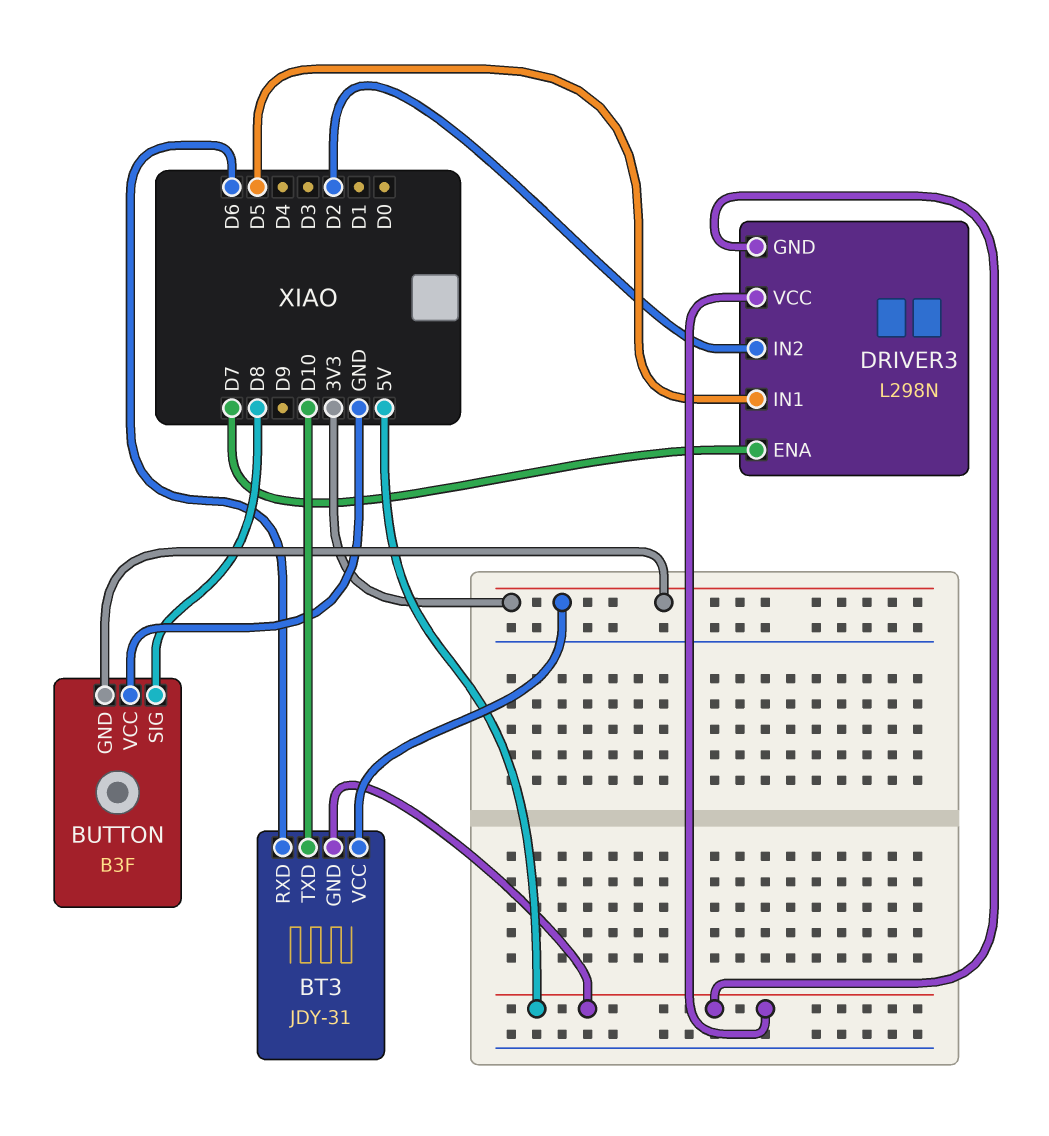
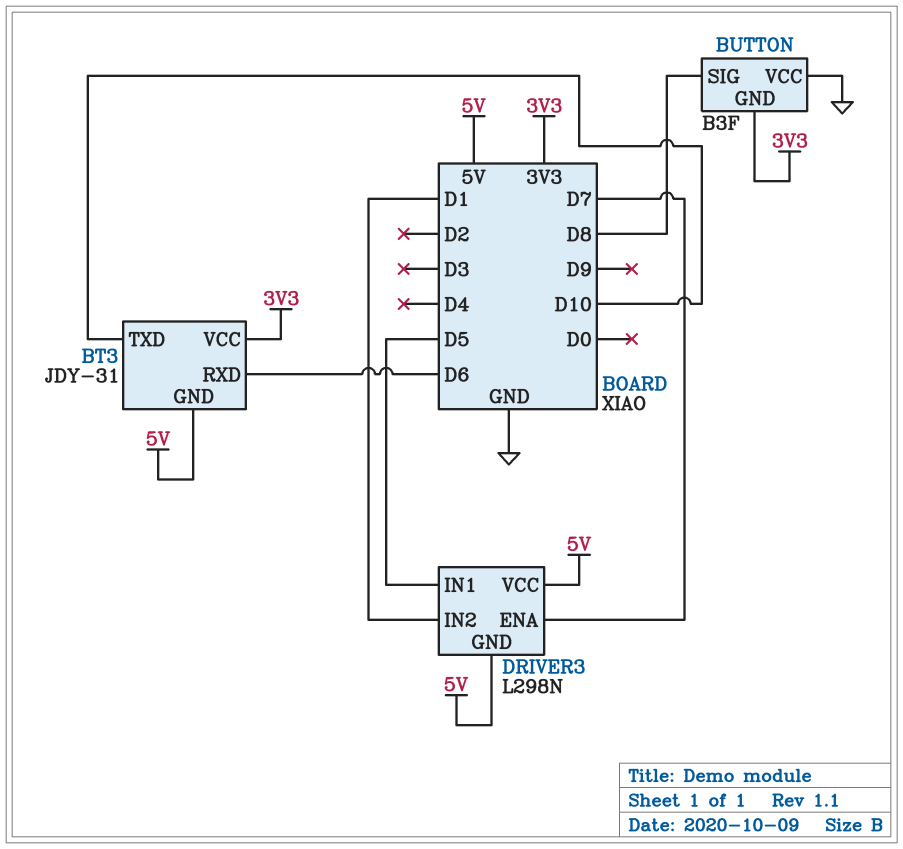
DRIVER3 pin IN2: D2 -> D1

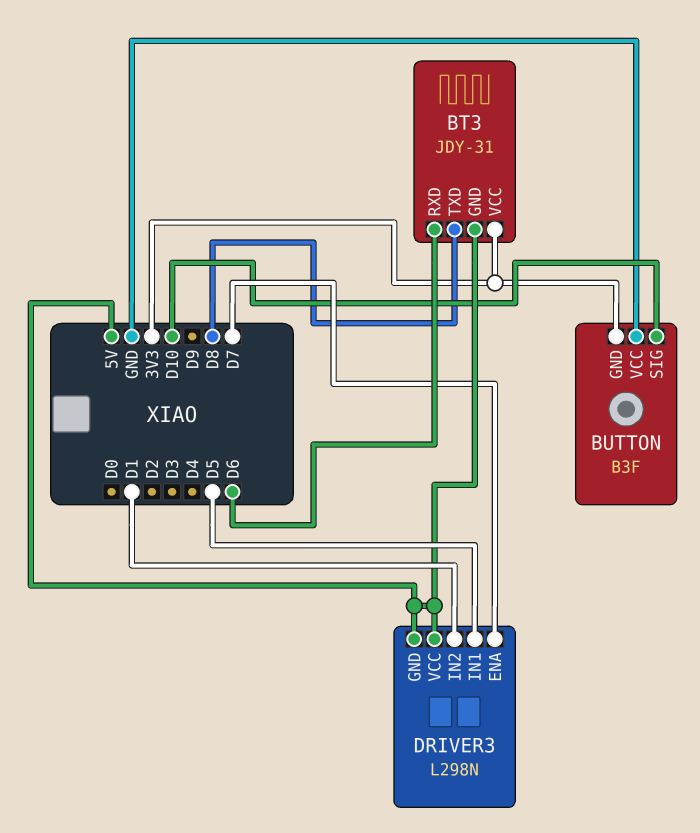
BT3 pin TXD: D10 -> D8
BUTTON pin SIG: D8 -> D10

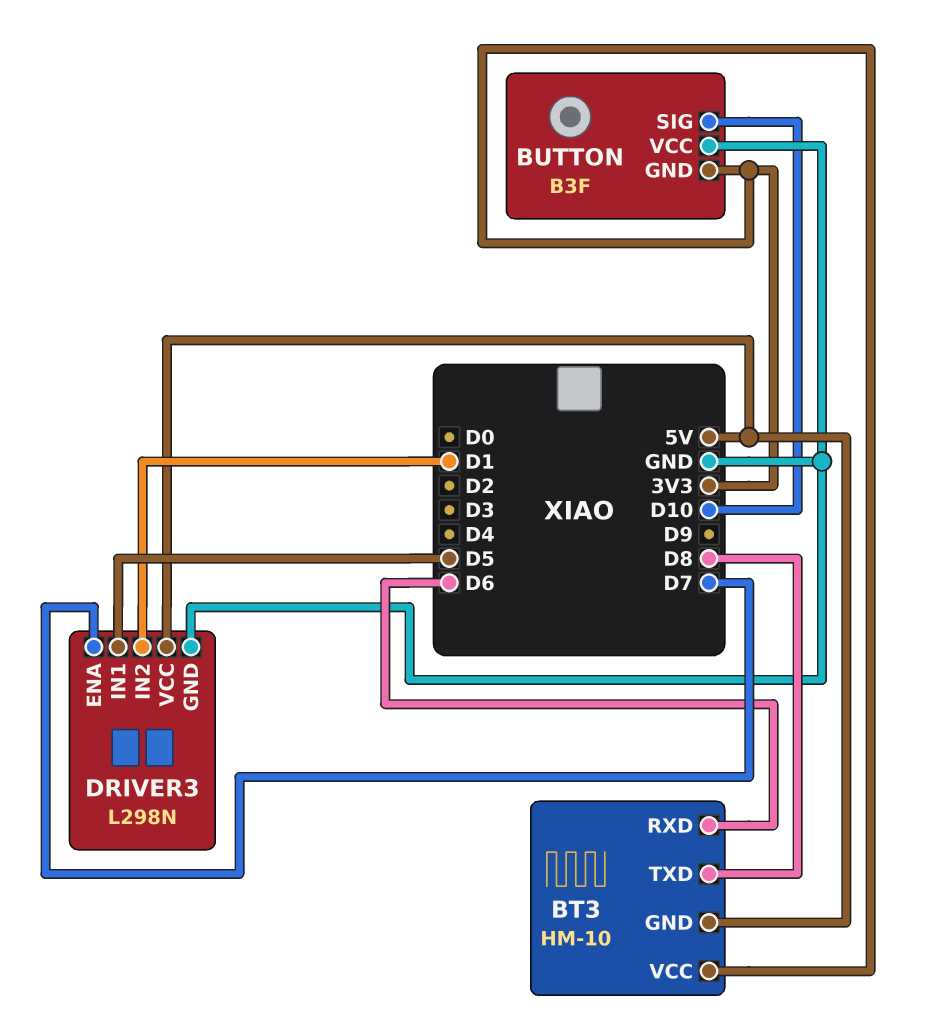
BT3: JDY-31 -> HM-10
DRIVER3 pin GND: 5V -> GND

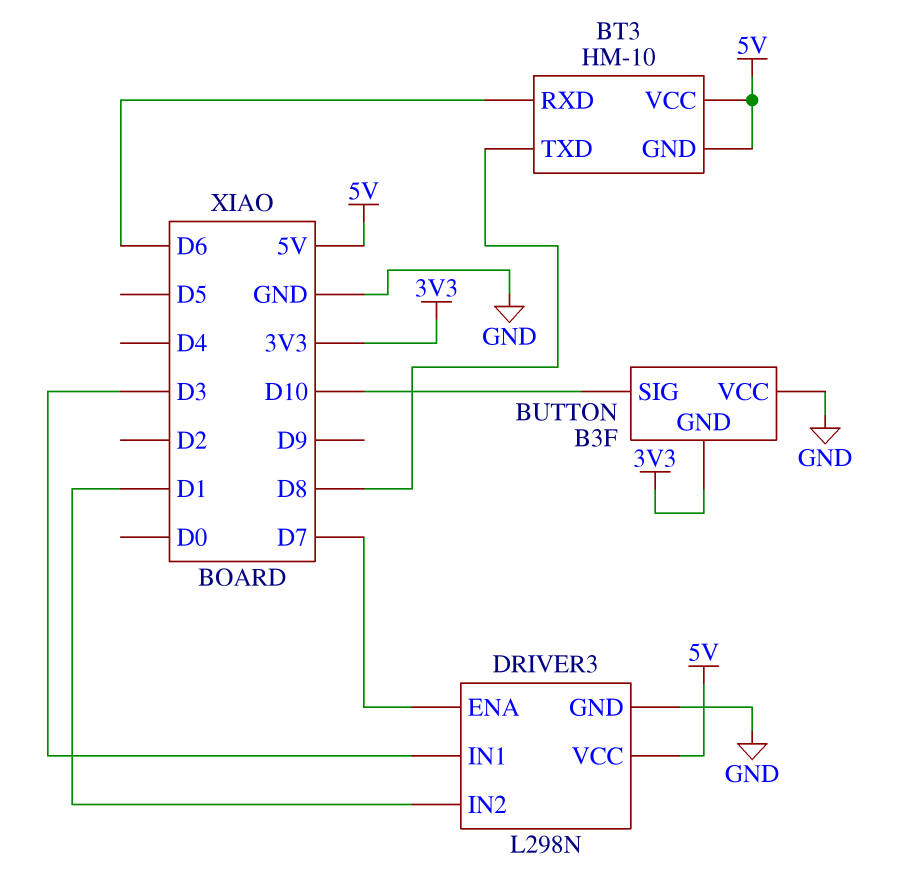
BT3 pin VCC: 3V3 -> 5V
DRIVER3 pin IN1: D5 -> D3

